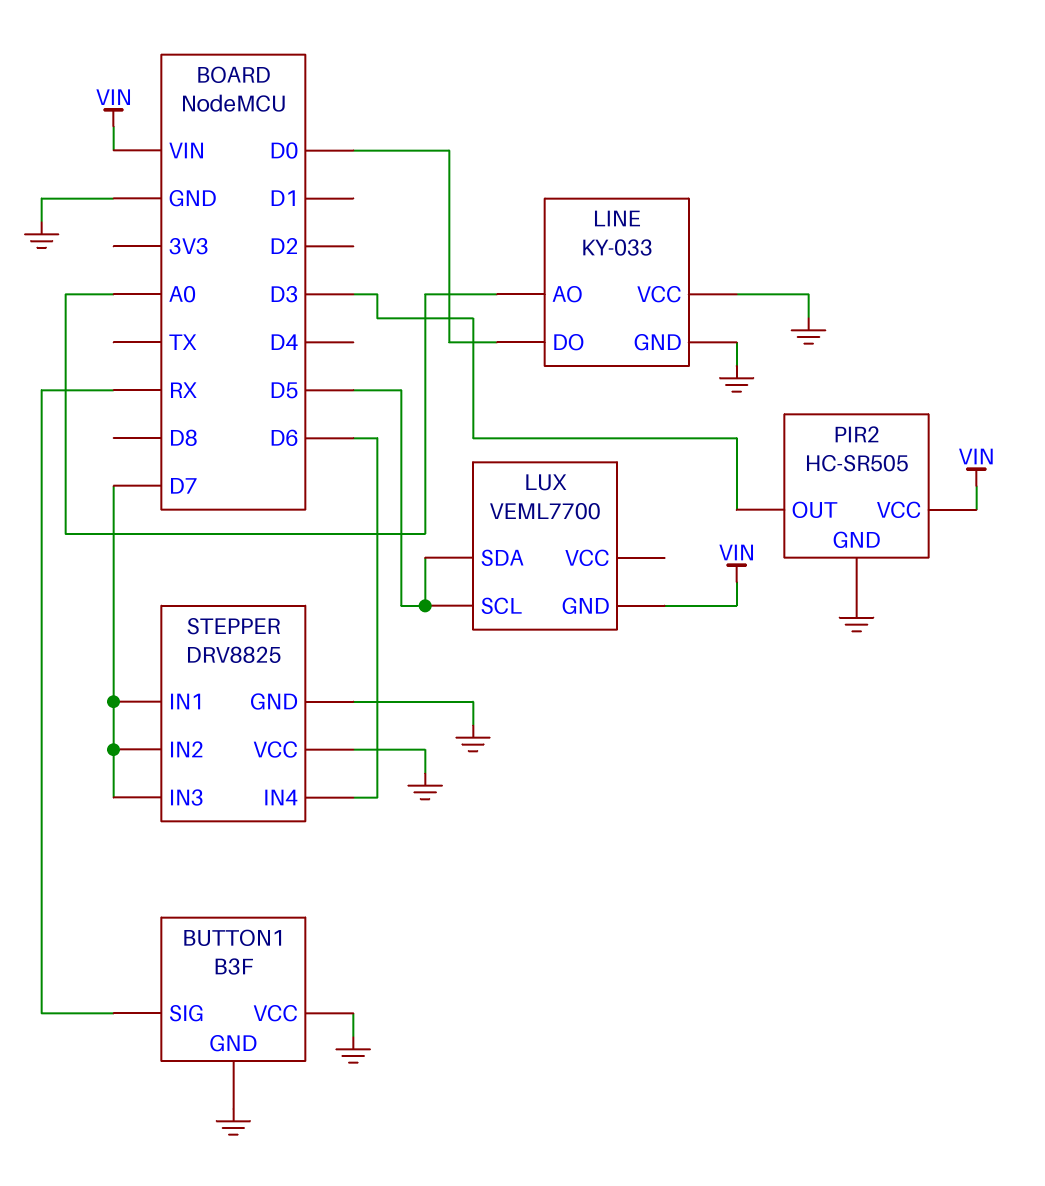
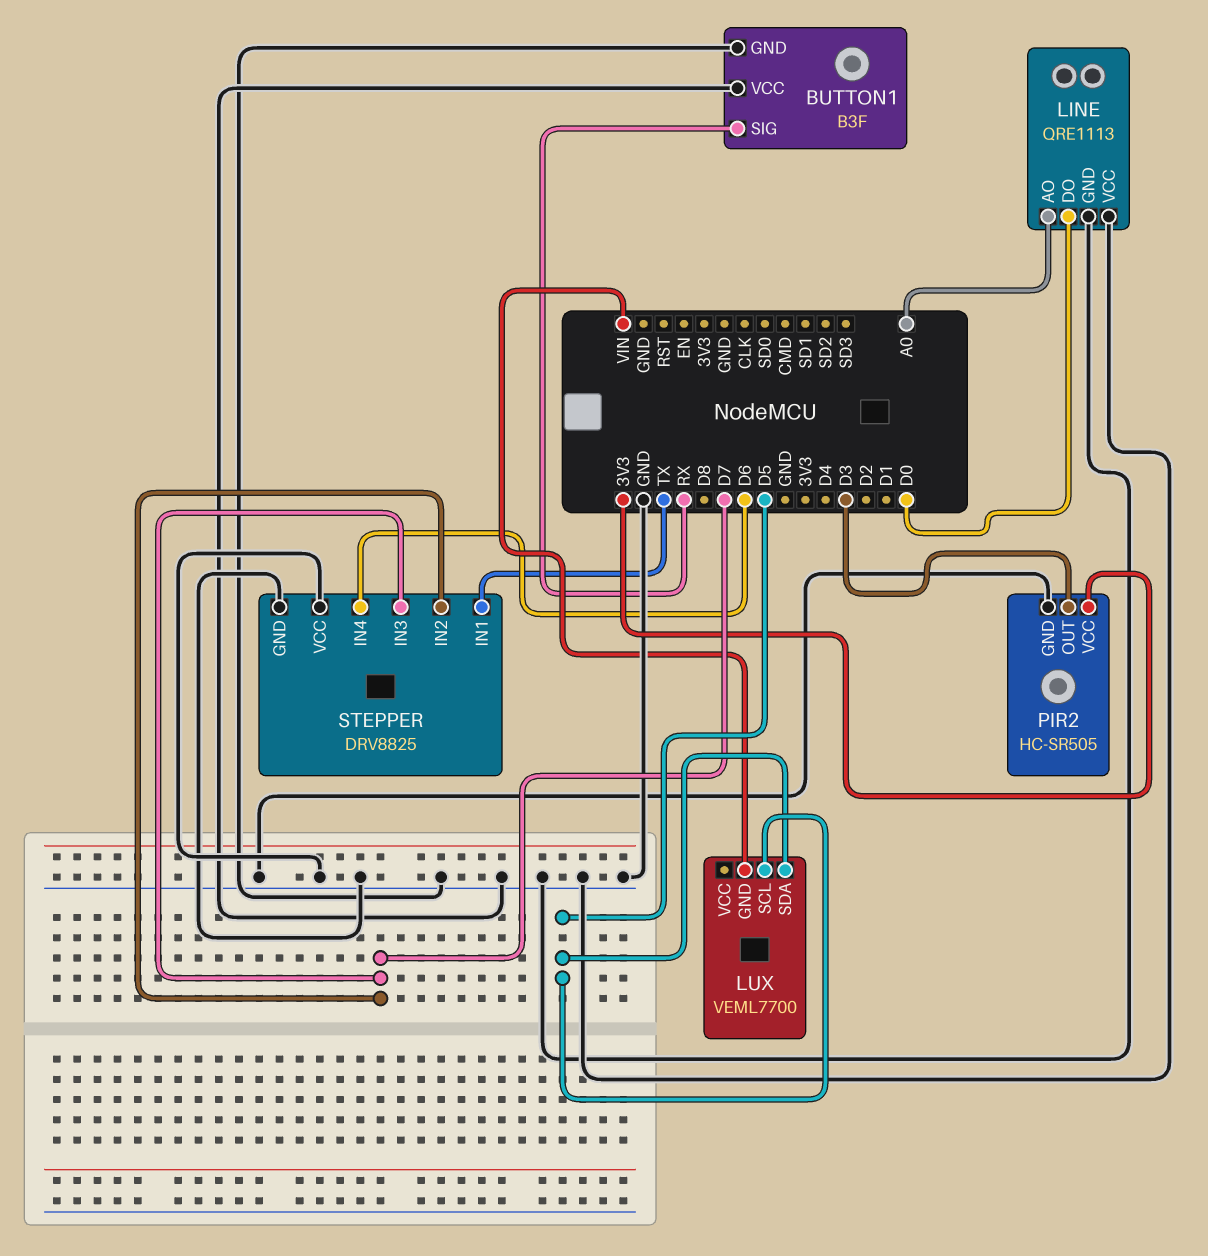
LINE: KY-033 -> QRE1113
PIR2 pin VCC: VIN -> 3V3
STEPPER pin IN1: D7 -> TX

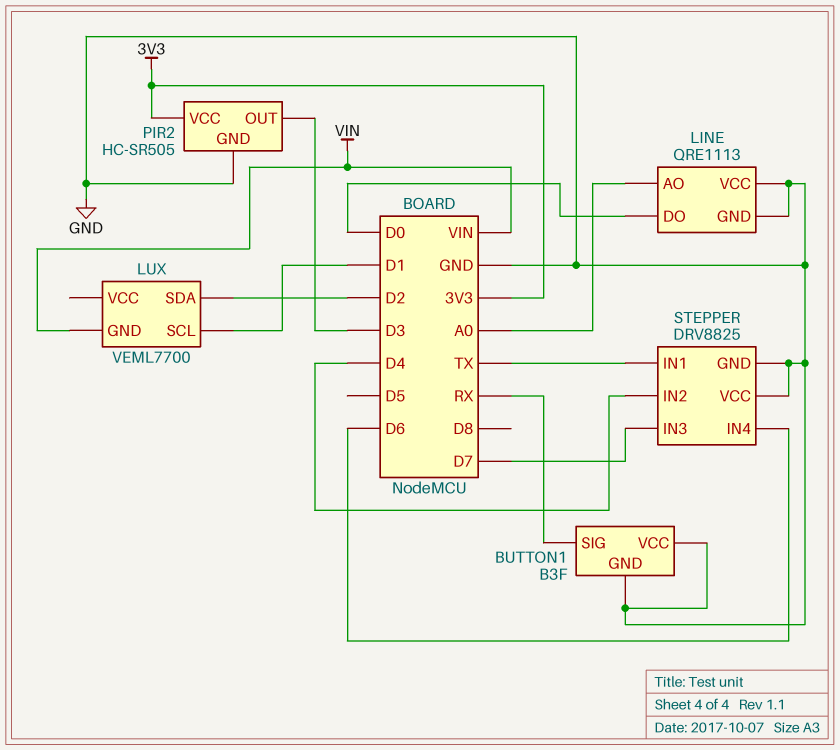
LUX pin SCL: D5 -> D1
LUX pin SDA: D5 -> D2
STEPPER pin IN2: D7 -> D4

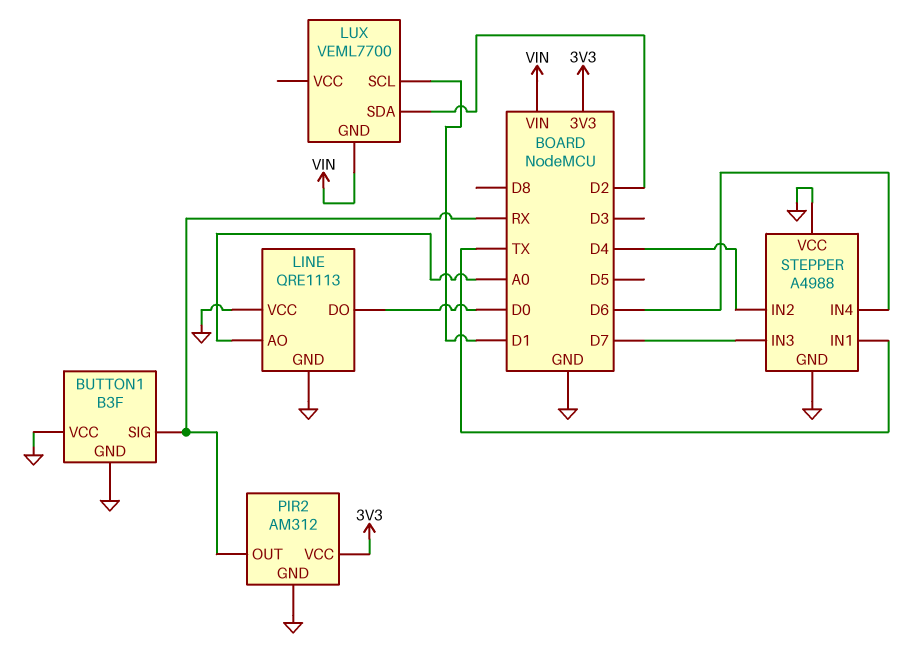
PIR2: HC-SR505 -> AM312
PIR2 pin OUT: D3 -> RX
STEPPER: DRV8825 -> A4988

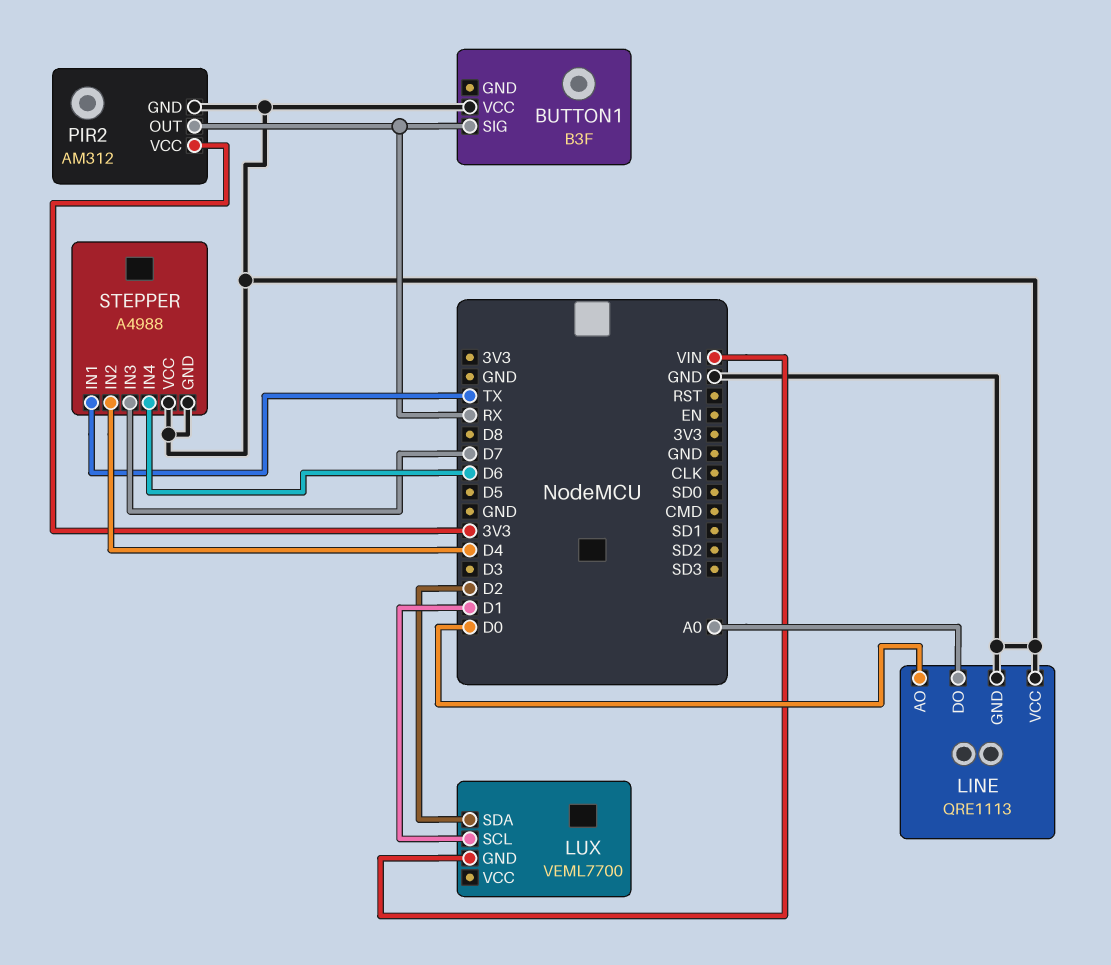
BUTTON1 pin GND: GND -> none
LINE pin AO: A0 -> D0
LINE pin DO: D0 -> A0

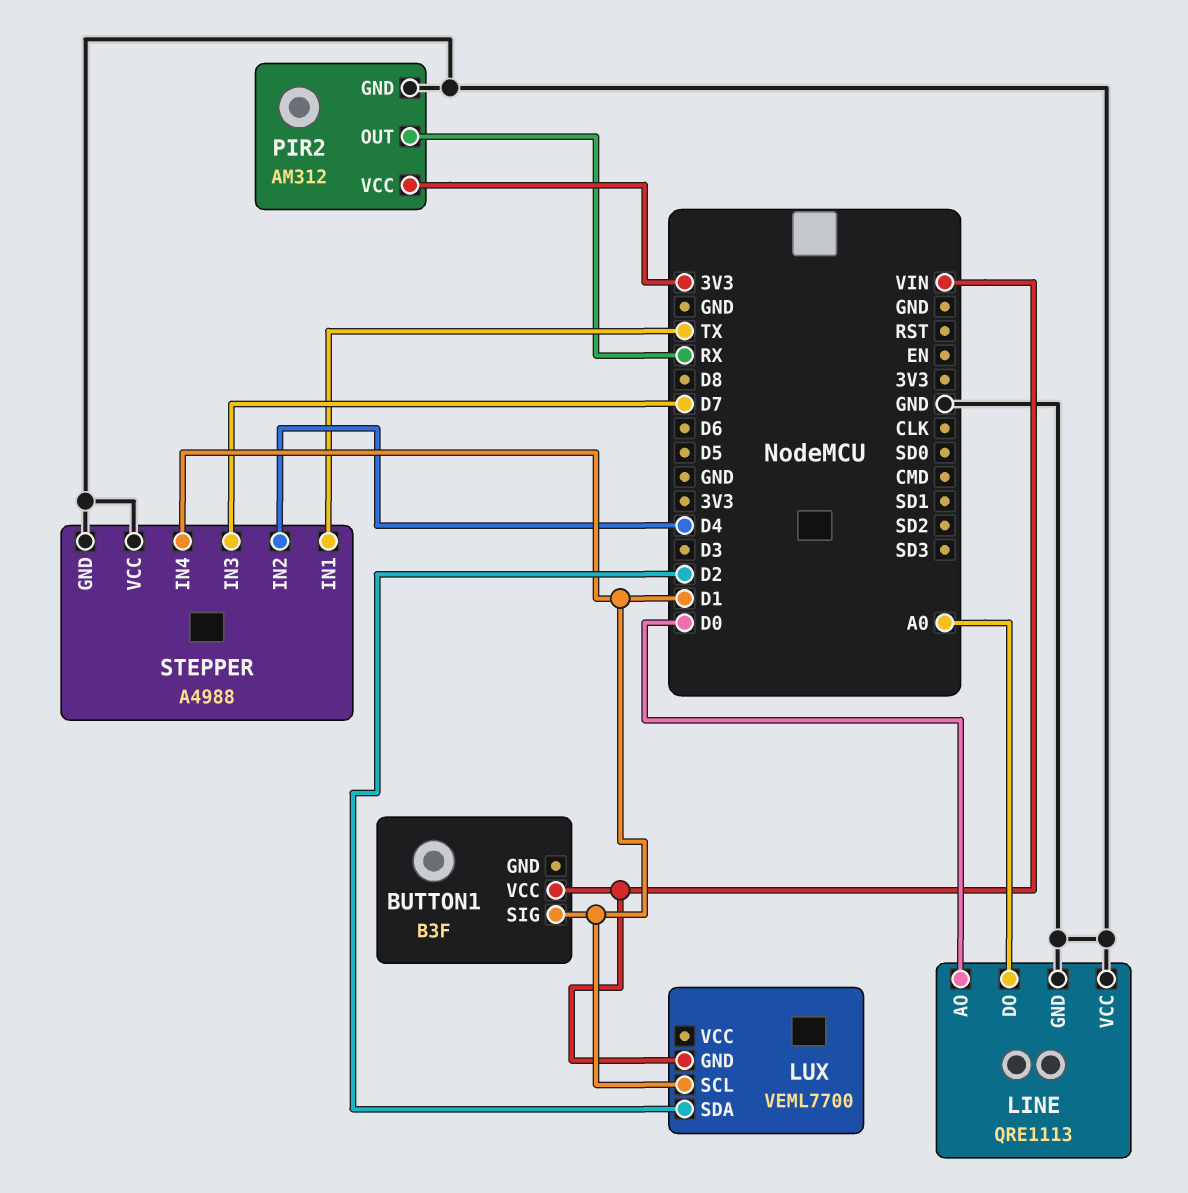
BUTTON1 pin SIG: RX -> D1
BUTTON1 pin VCC: GND -> VIN
STEPPER pin IN4: D6 -> D1

